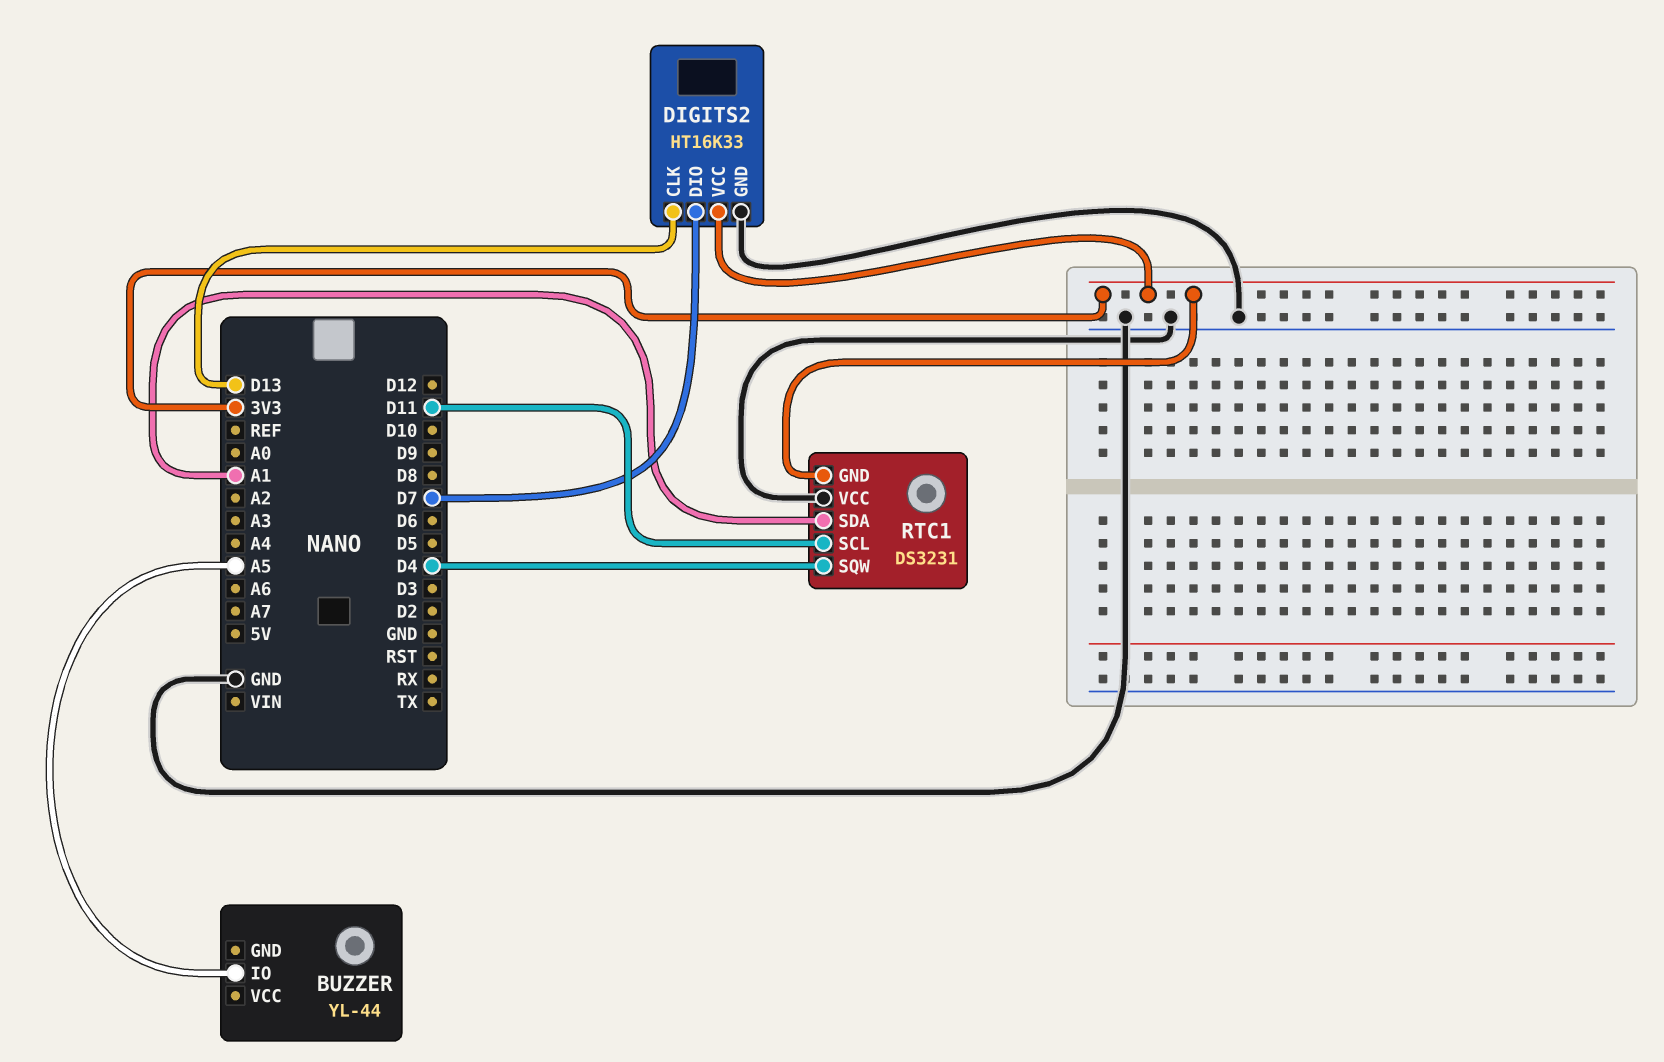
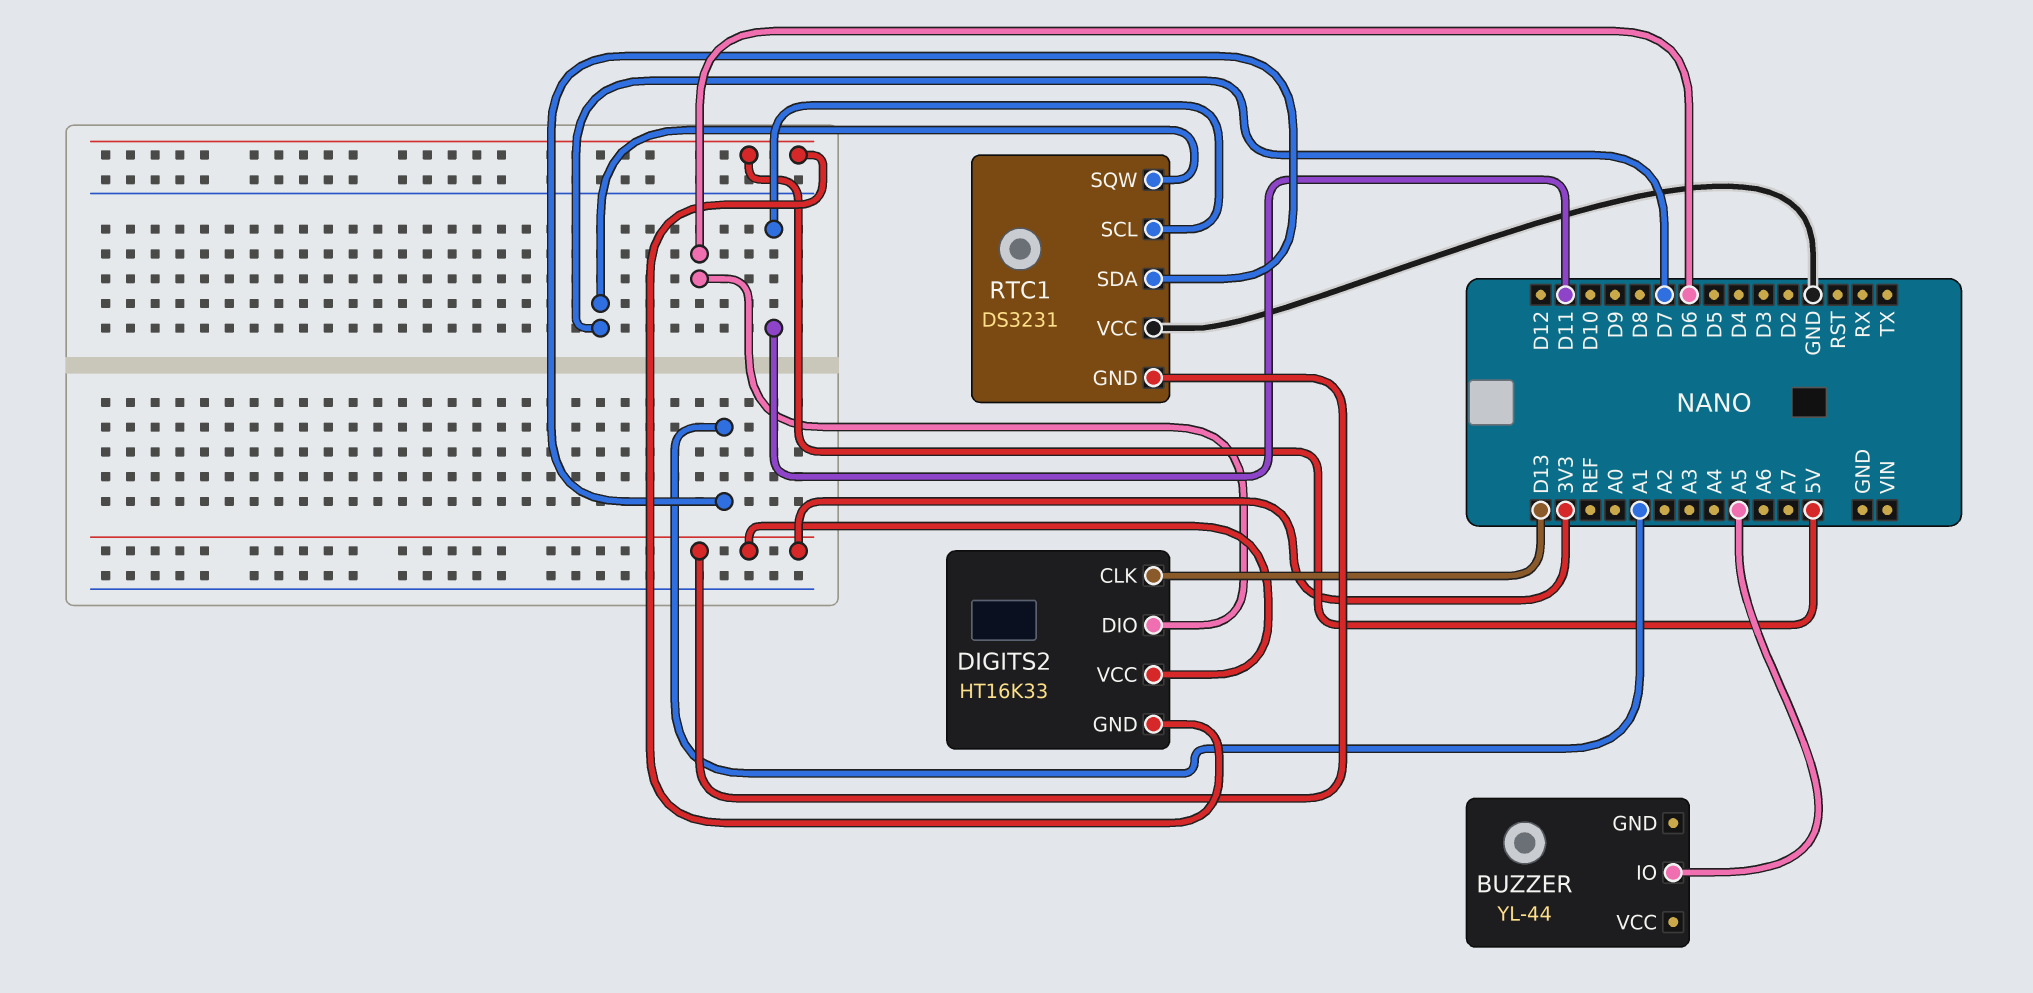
DIGITS2 pin DIO: D7 -> D6
DIGITS2 pin GND: GND -> 5V
RTC1 pin SQW: D4 -> D7

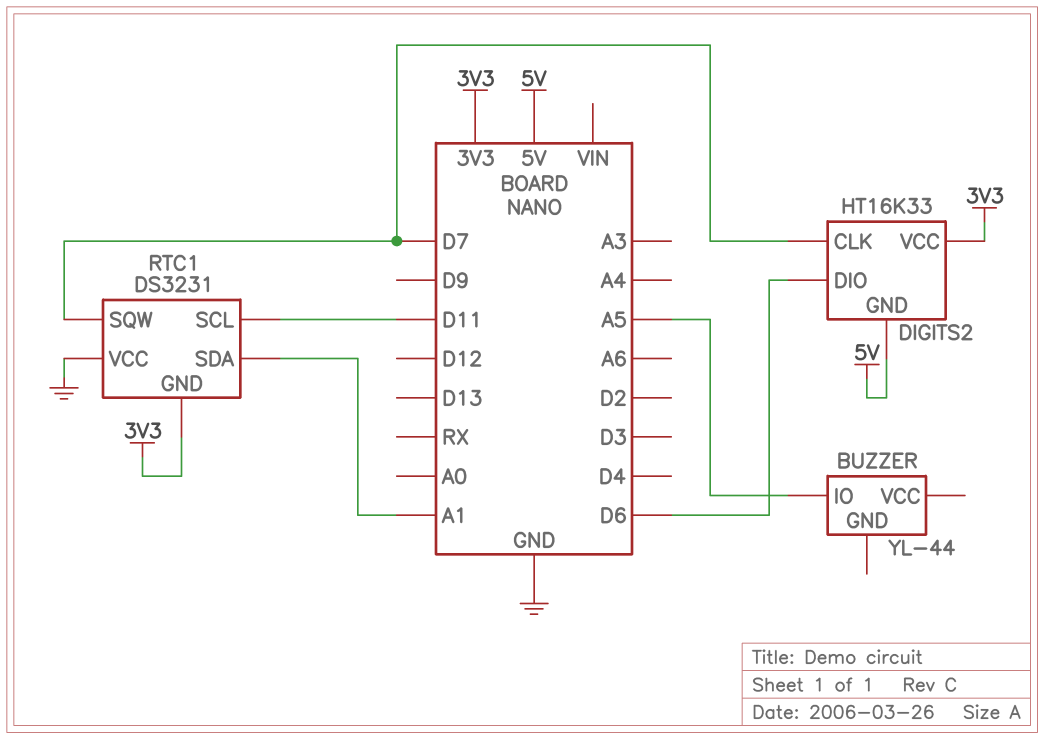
DIGITS2 pin CLK: D13 -> D7

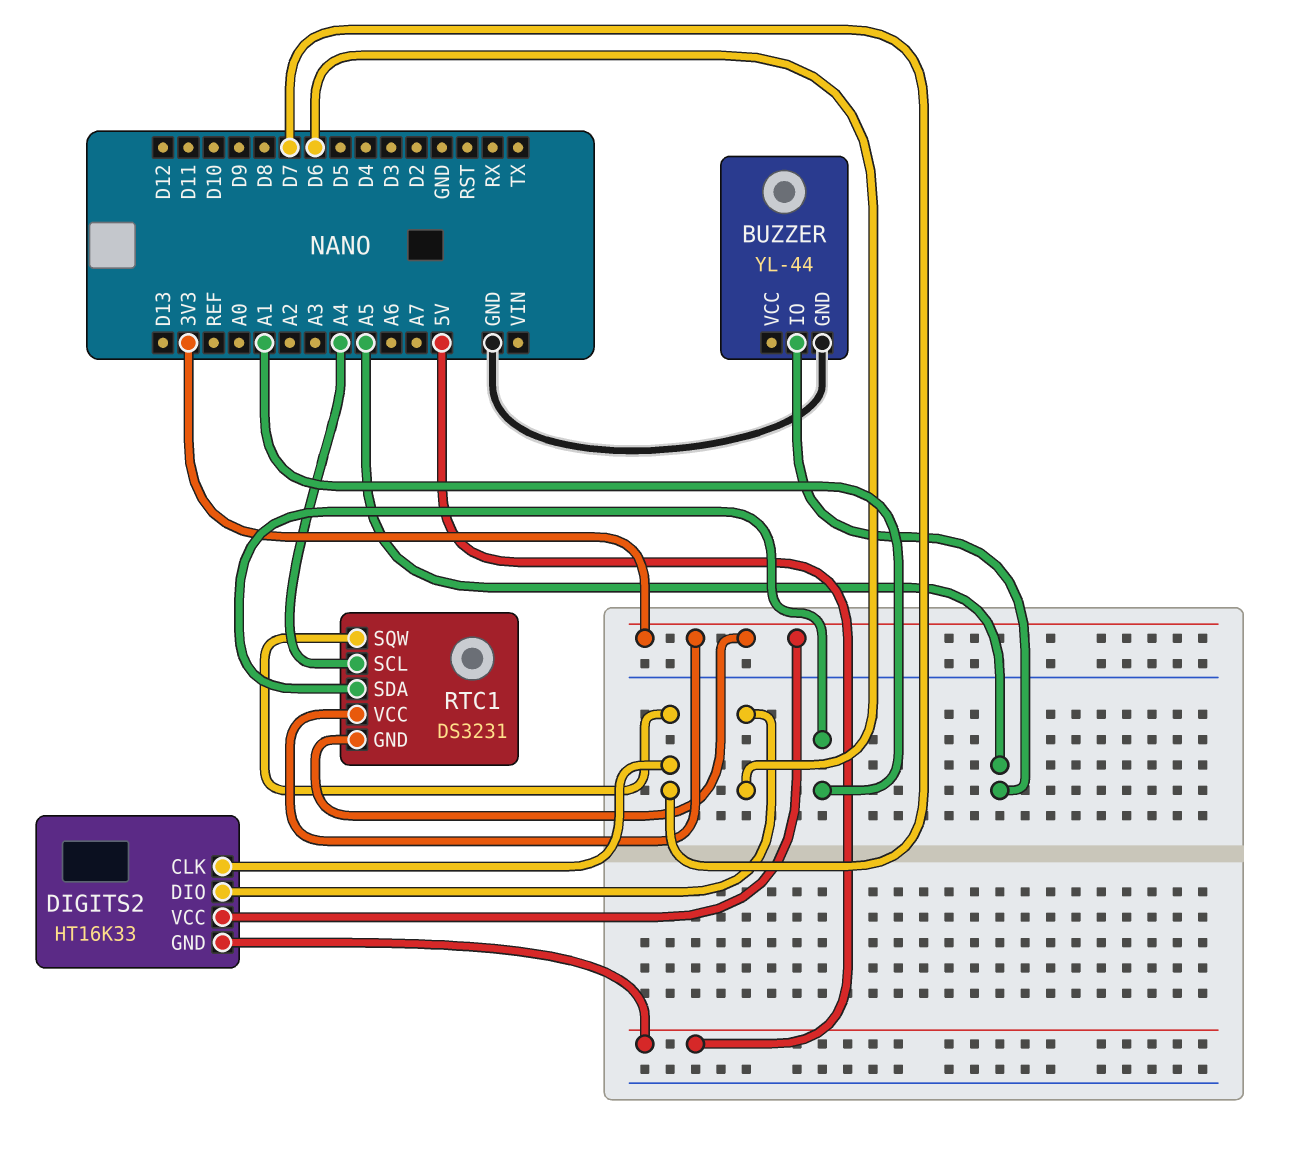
BUZZER pin GND: none -> GND
RTC1 pin SCL: D11 -> A4
RTC1 pin VCC: GND -> 3V3

